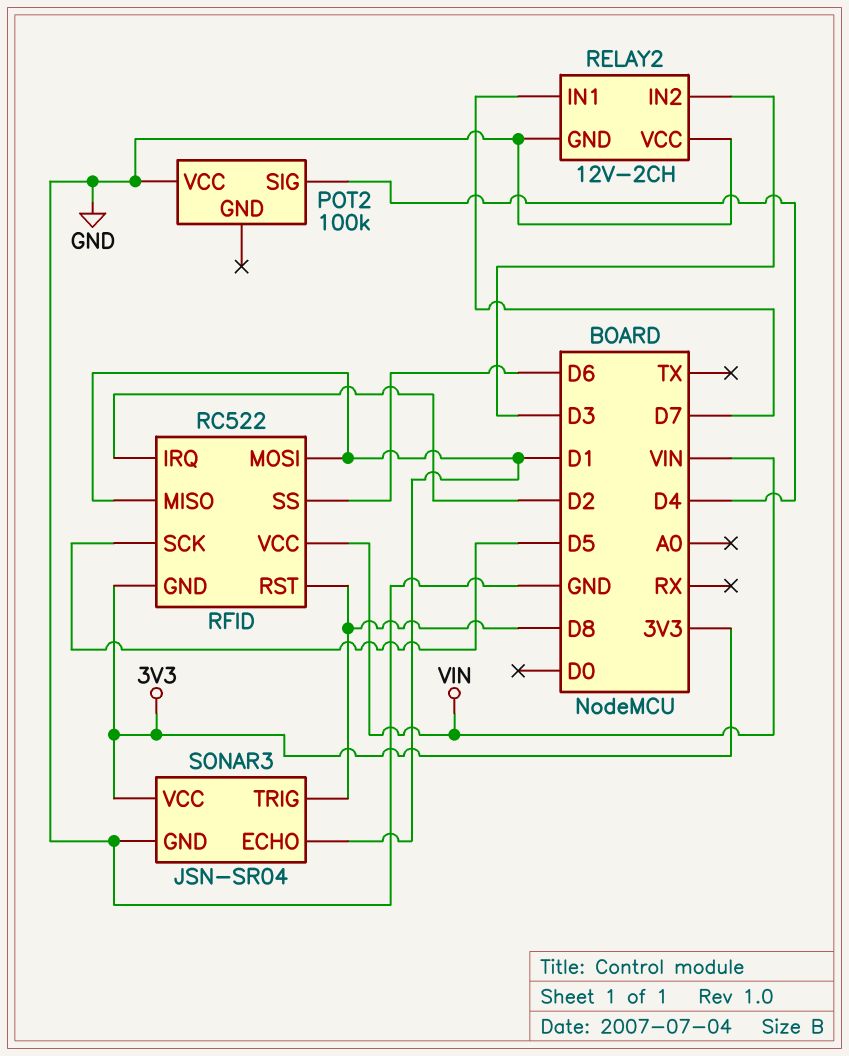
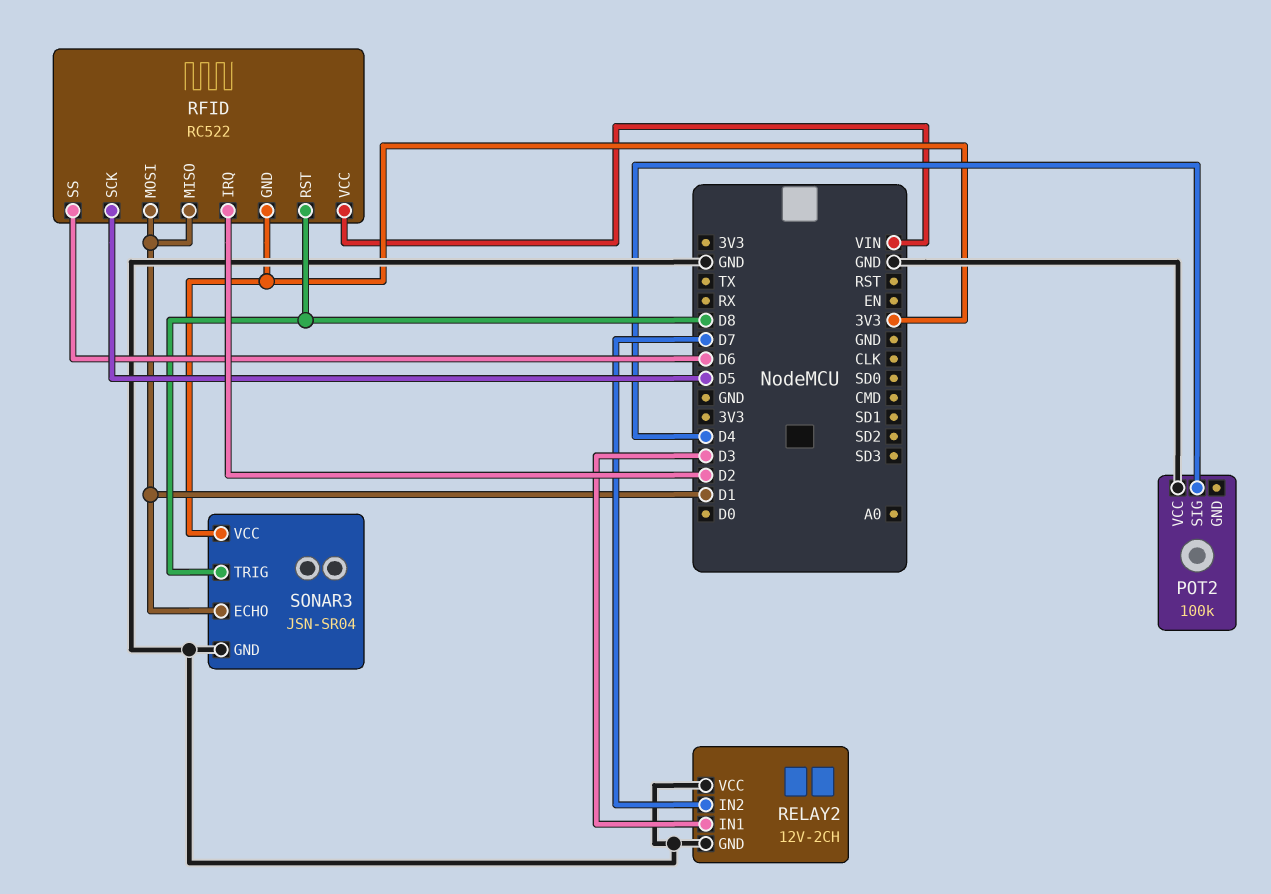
RELAY2 pin IN1: D7 -> D3
RELAY2 pin IN2: D3 -> D7

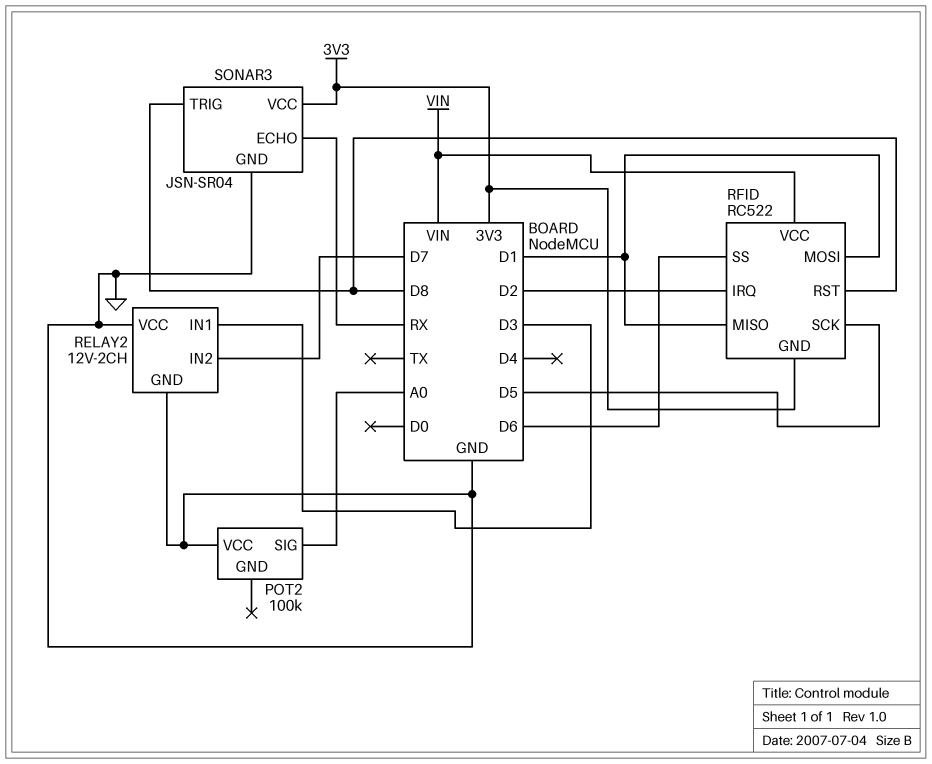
POT2 pin SIG: D4 -> A0
SONAR3 pin ECHO: D1 -> RX

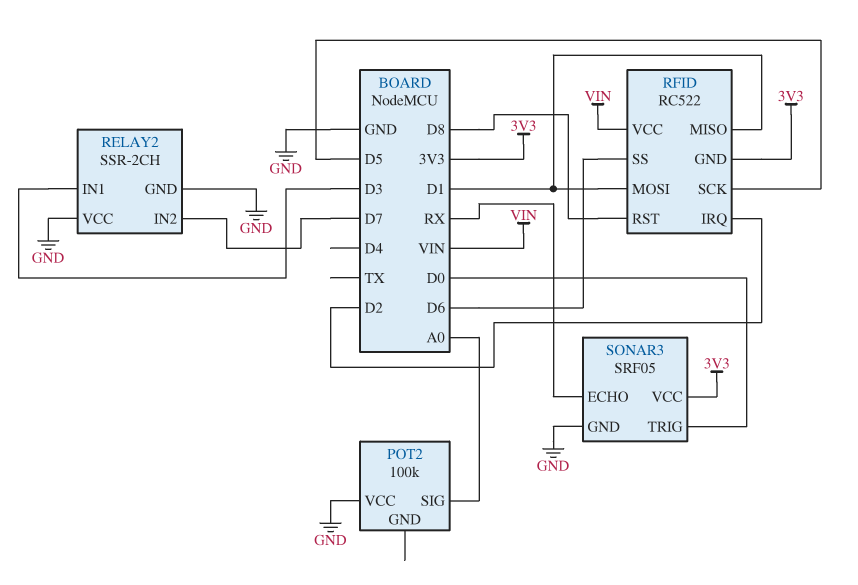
RELAY2: 12V-2CH -> SSR-2CH
SONAR3: JSN-SR04 -> SRF05
SONAR3 pin TRIG: D8 -> D0

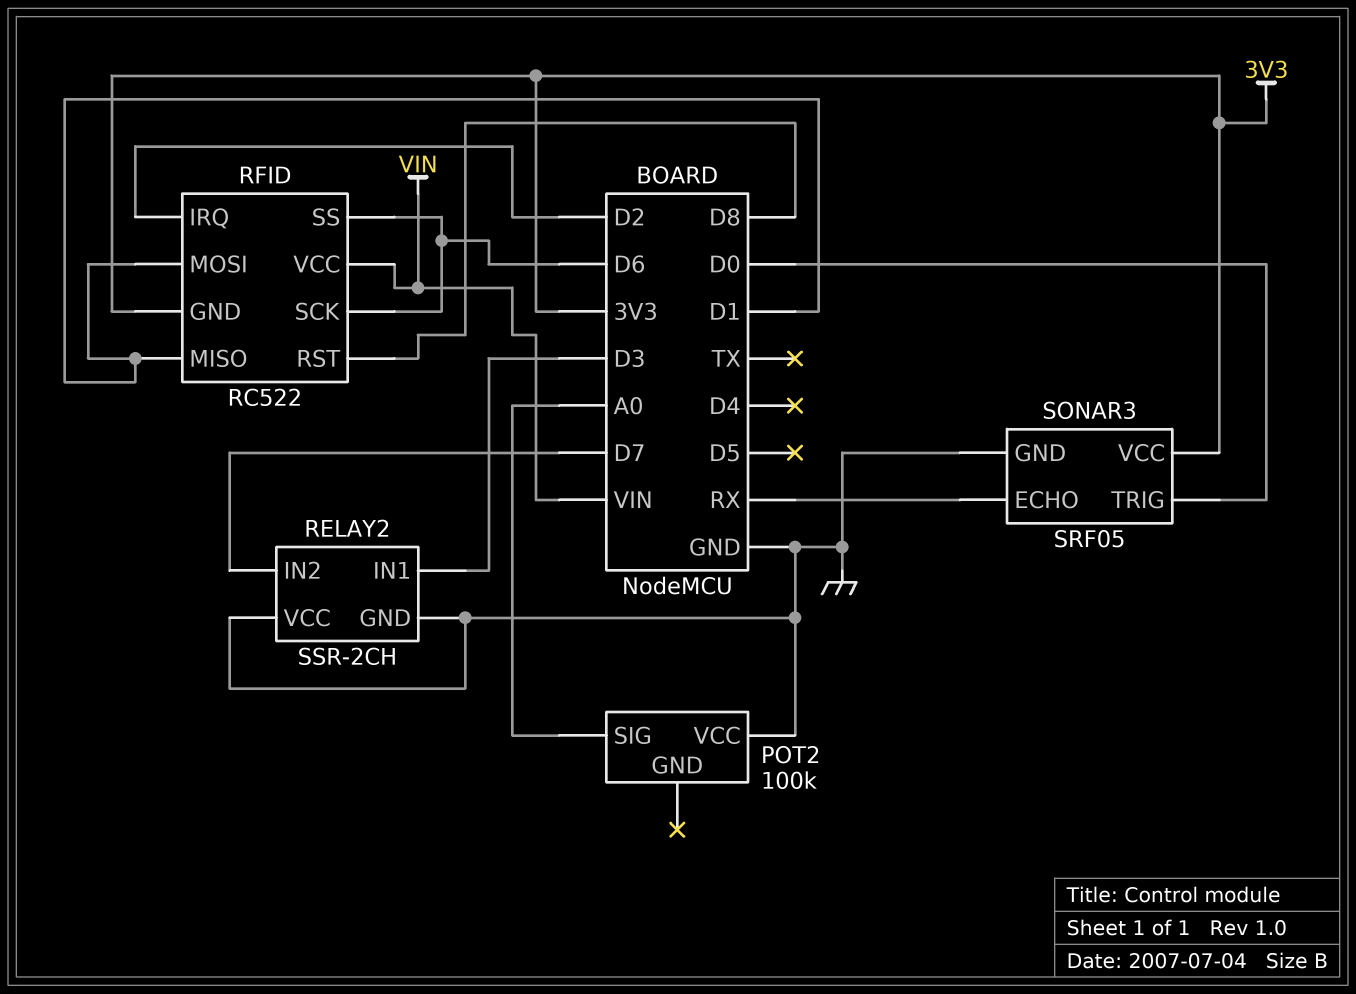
RFID pin SCK: D5 -> D6

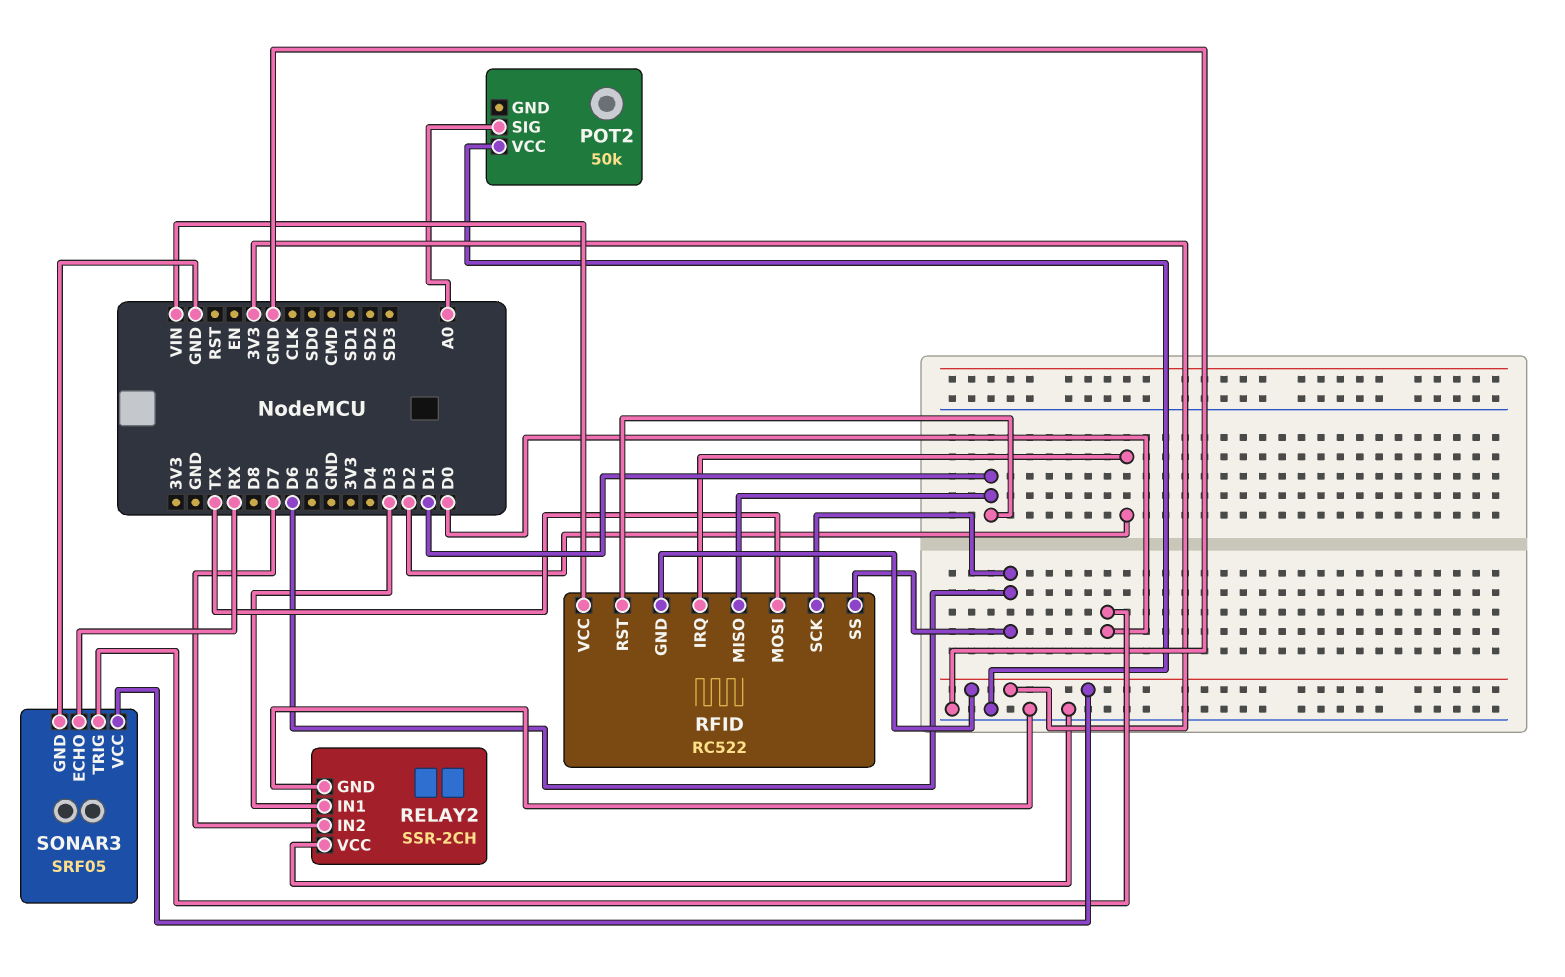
POT2: 100k -> 50k
RFID pin MOSI: D1 -> TX
RFID pin RST: D8 -> D1

